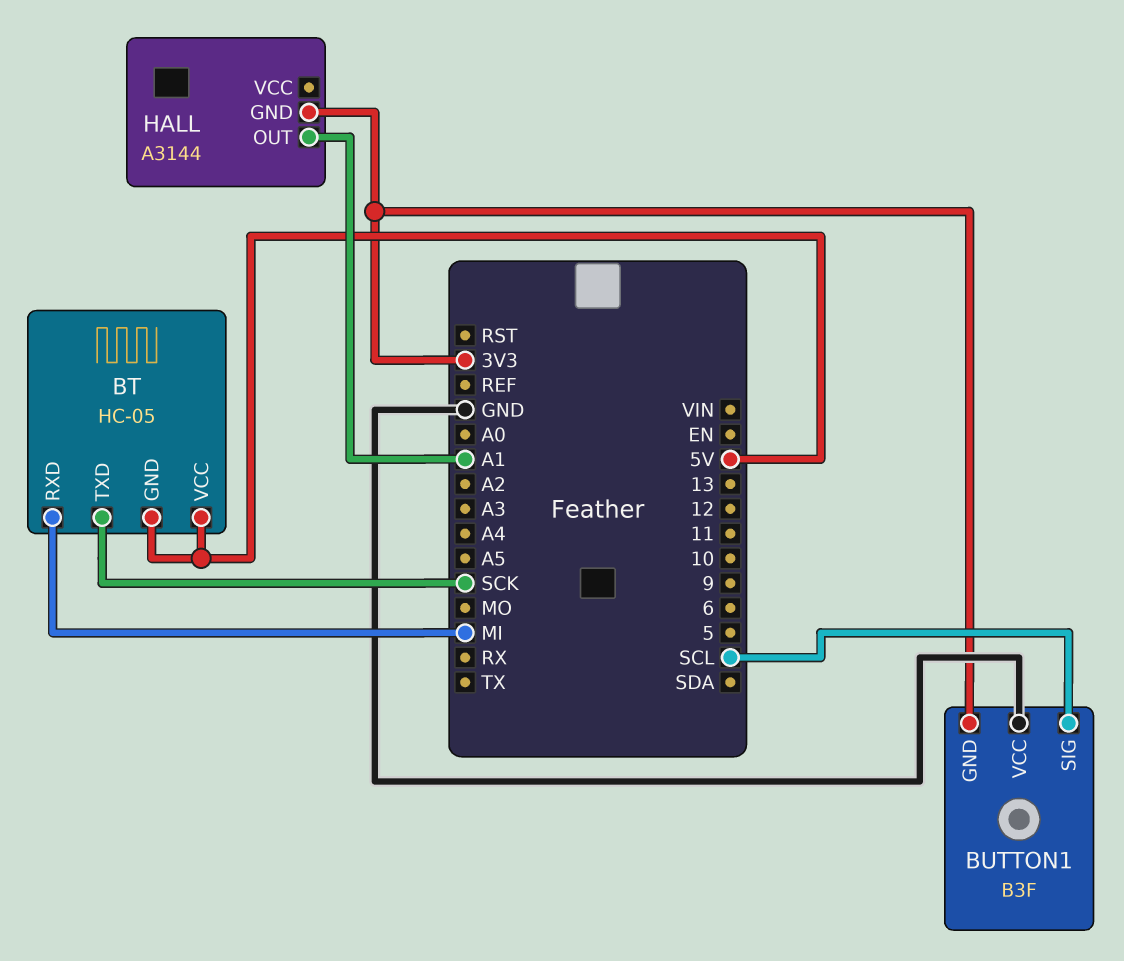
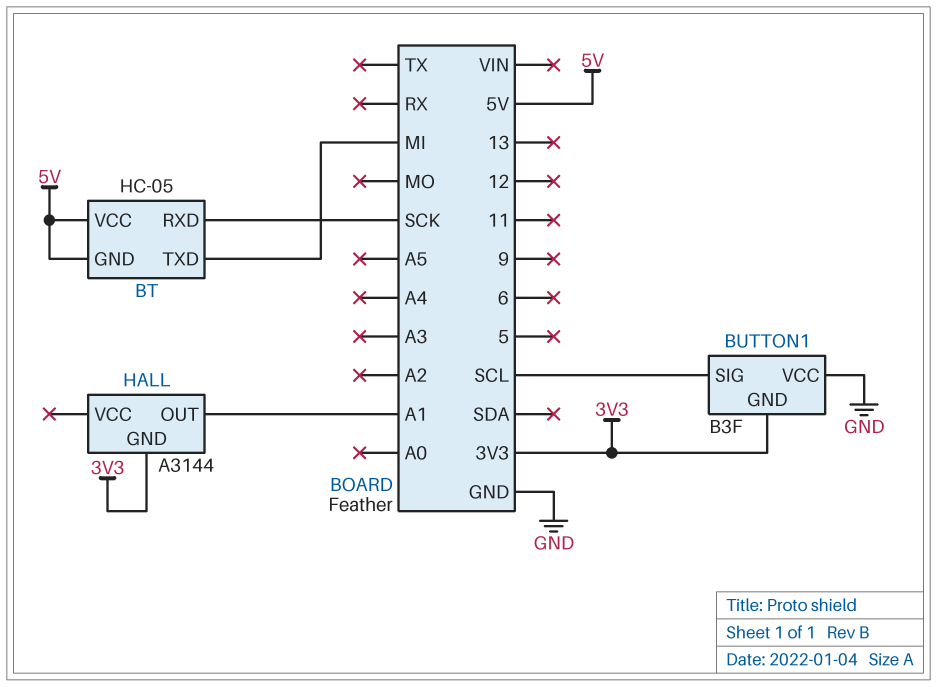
BT pin RXD: MI -> SCK
BT pin TXD: SCK -> MI

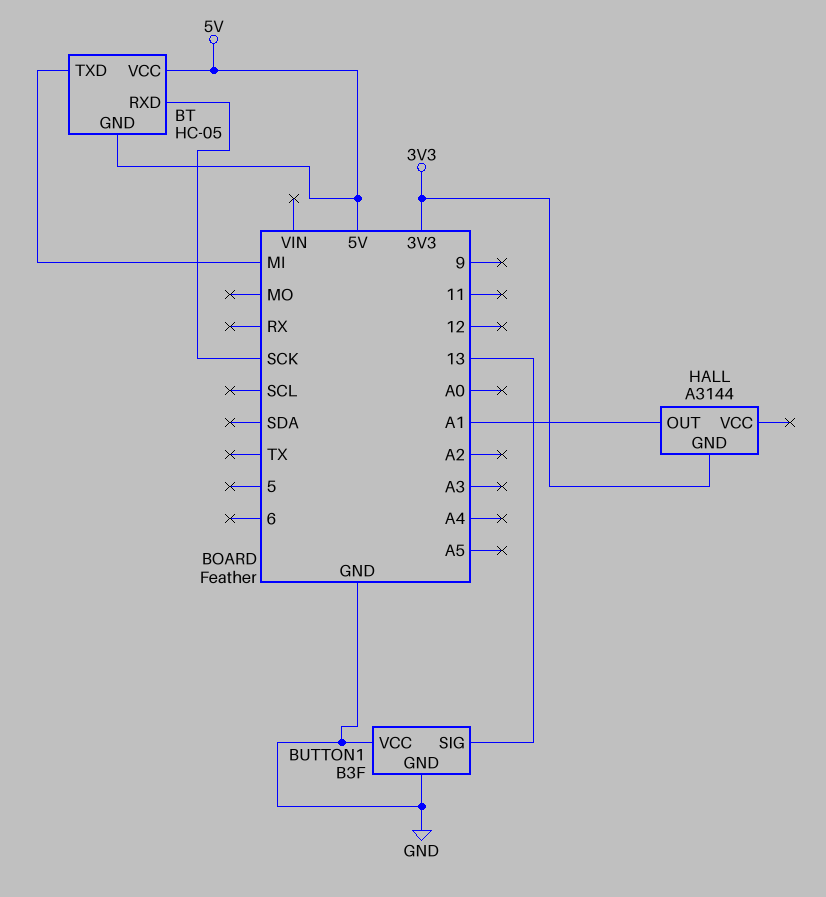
BUTTON1 pin GND: 3V3 -> GND
BUTTON1 pin SIG: SCL -> 13

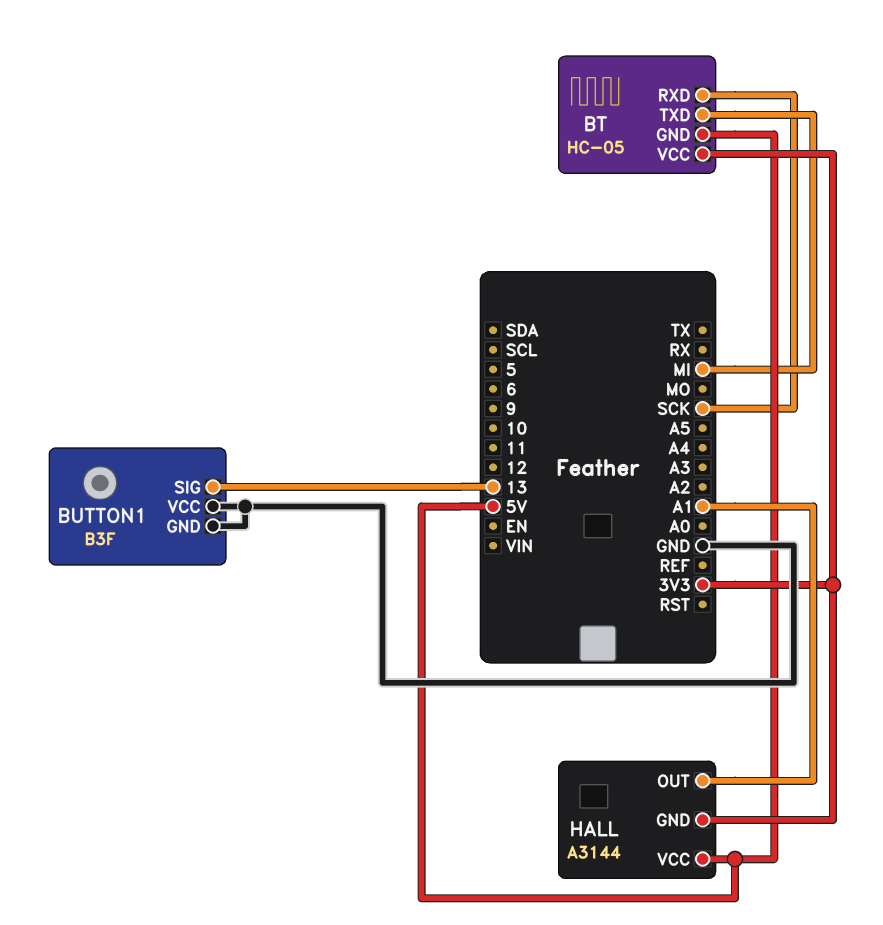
BT pin VCC: 5V -> 3V3
HALL pin VCC: none -> 5V

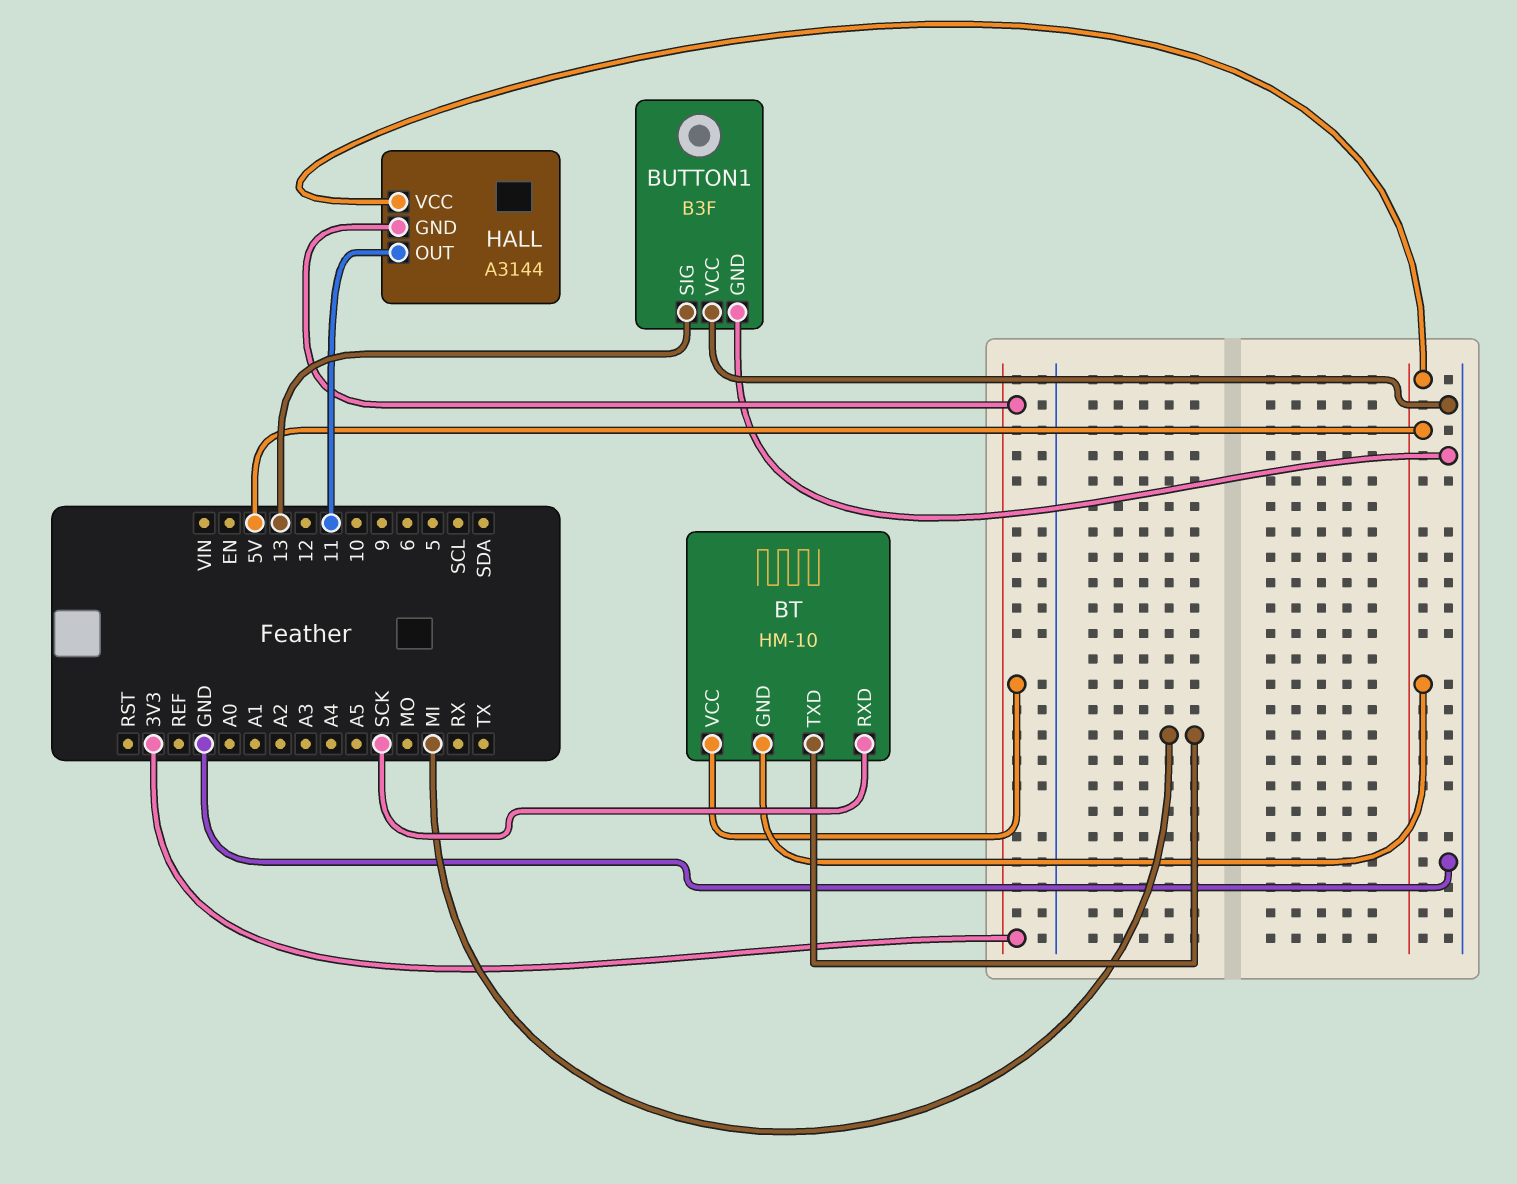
BT: HC-05 -> HM-10
HALL pin OUT: A1 -> 11

